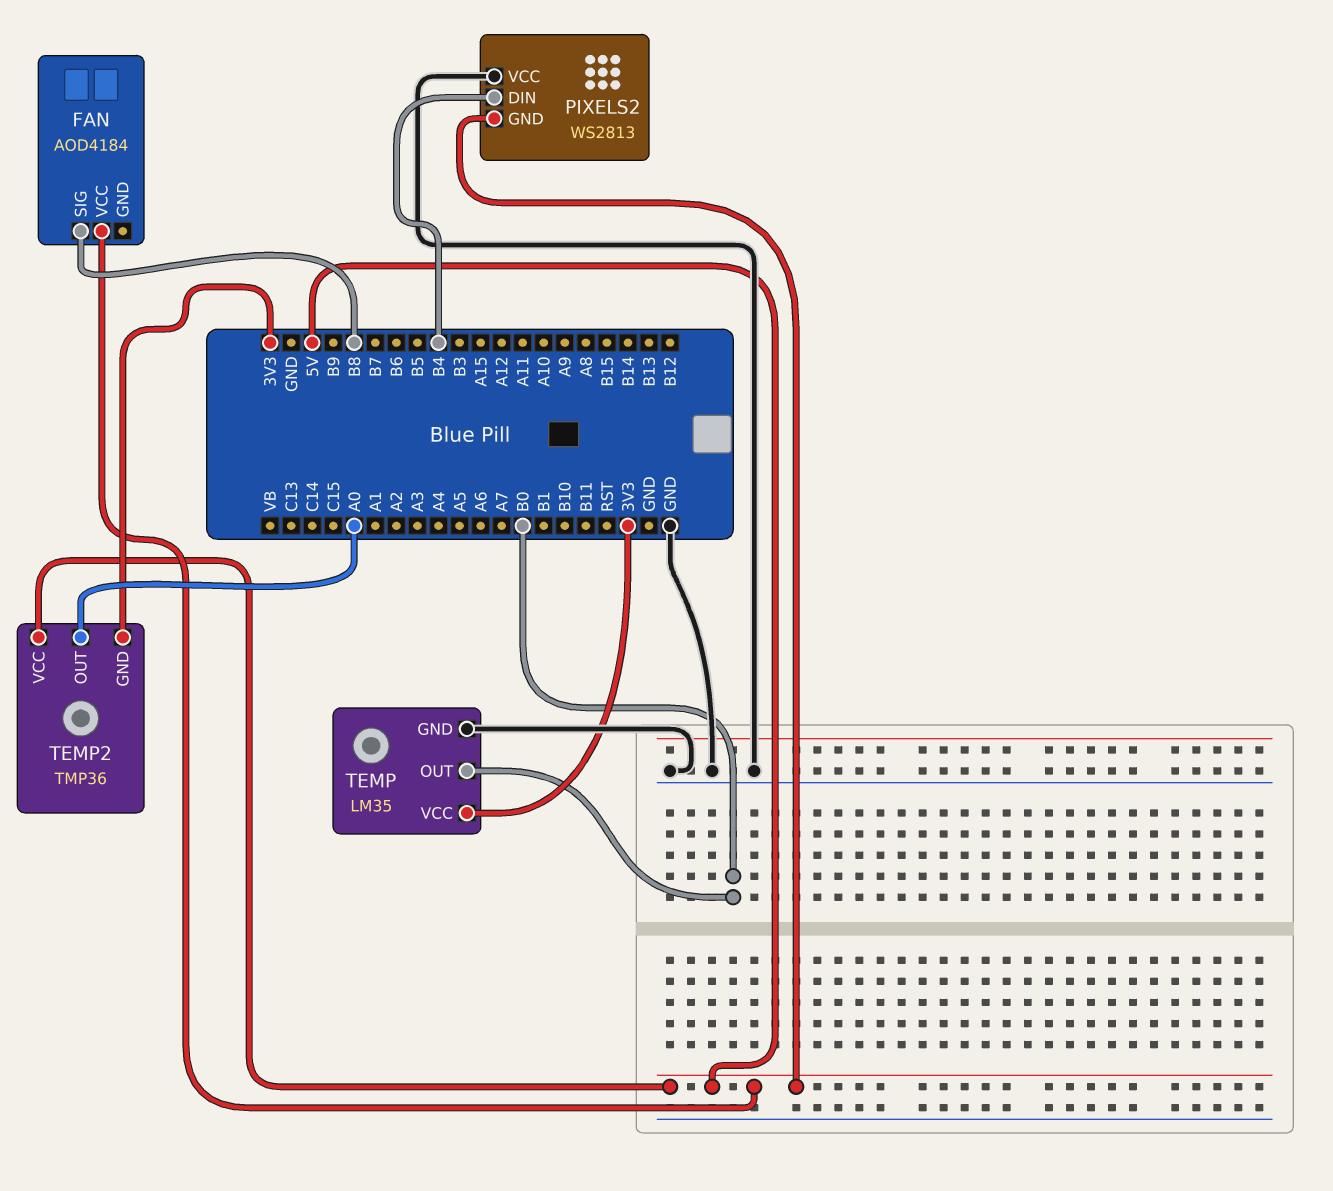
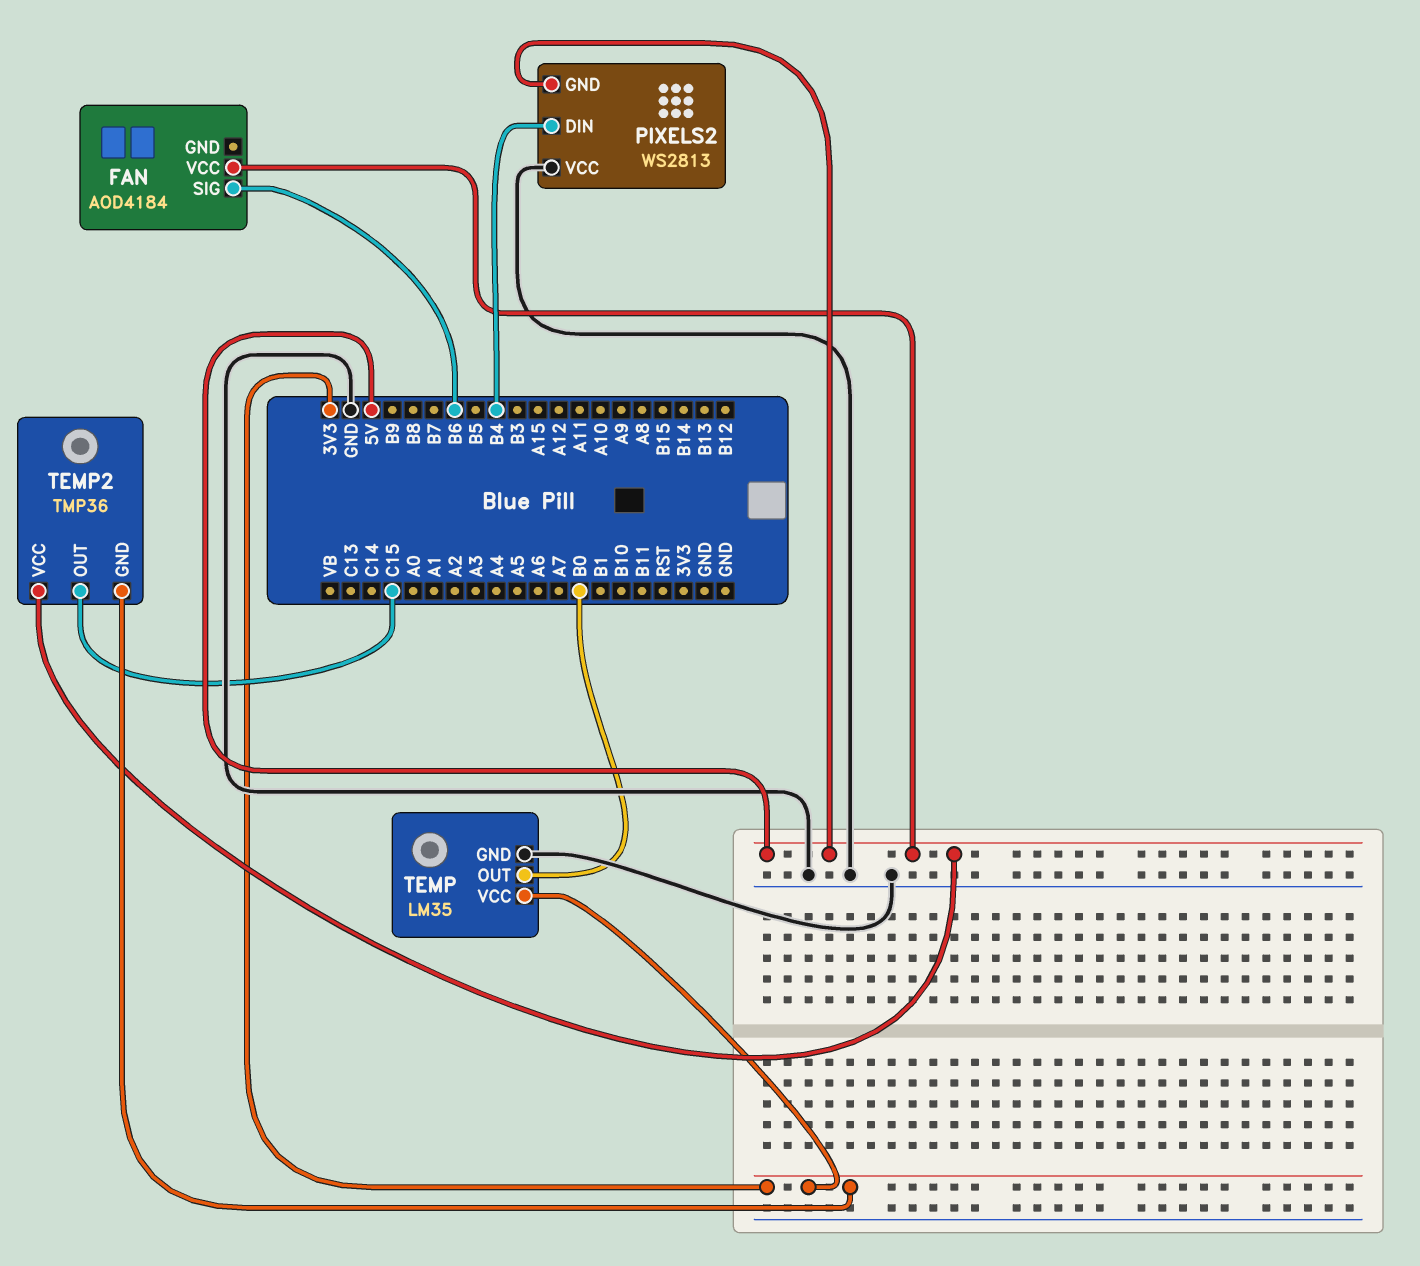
FAN pin SIG: B8 -> B6
TEMP2 pin OUT: A0 -> C15

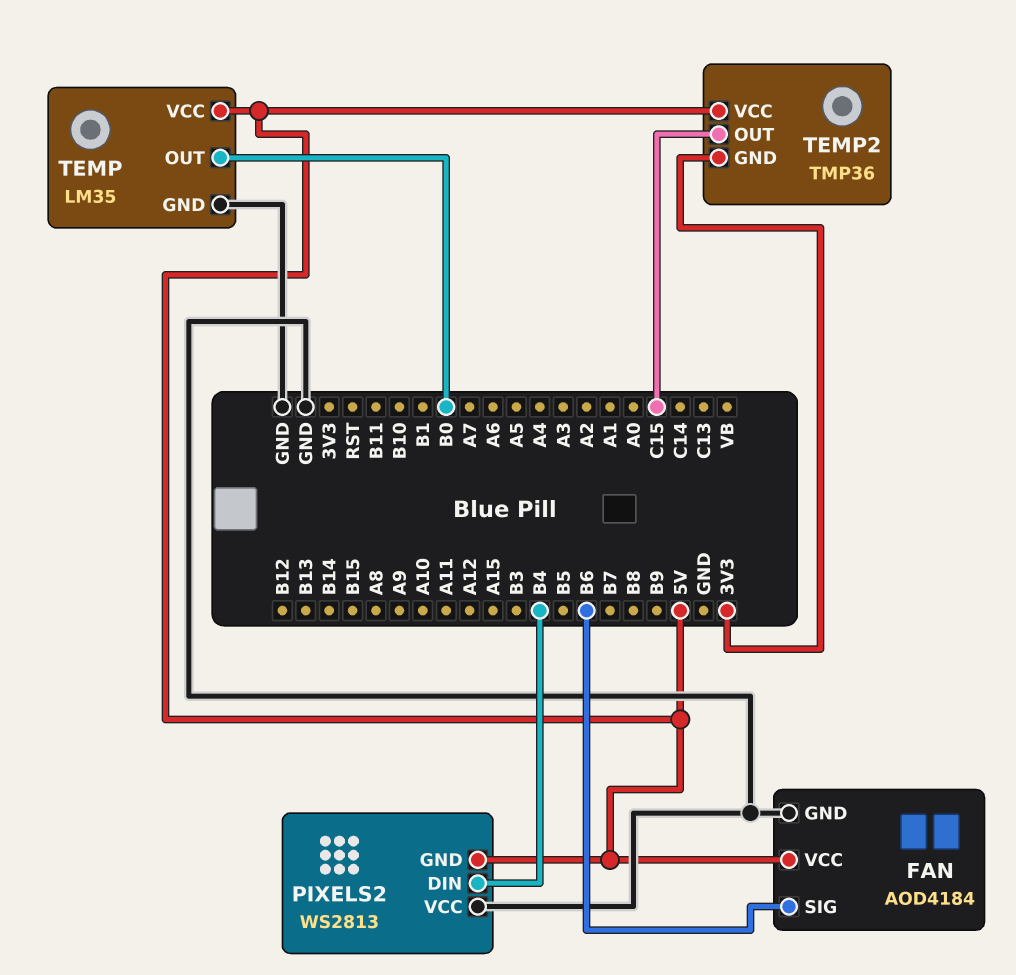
FAN pin GND: none -> GND
TEMP pin VCC: 3V3 -> 5V

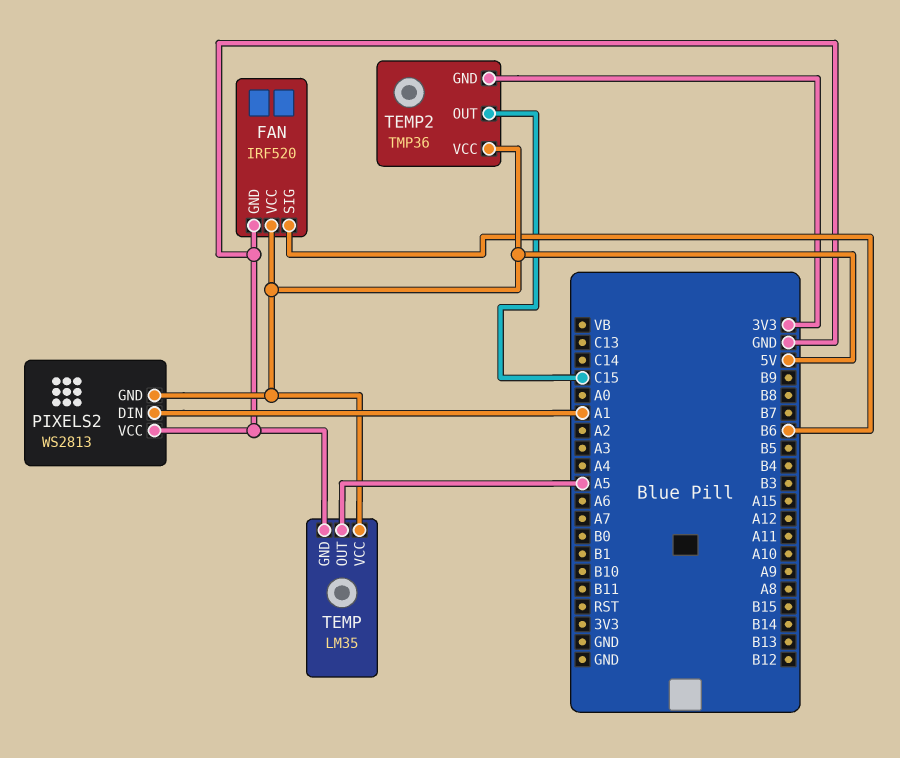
FAN: AOD4184 -> IRF520
PIXELS2 pin DIN: B4 -> A1
TEMP pin OUT: B0 -> A5

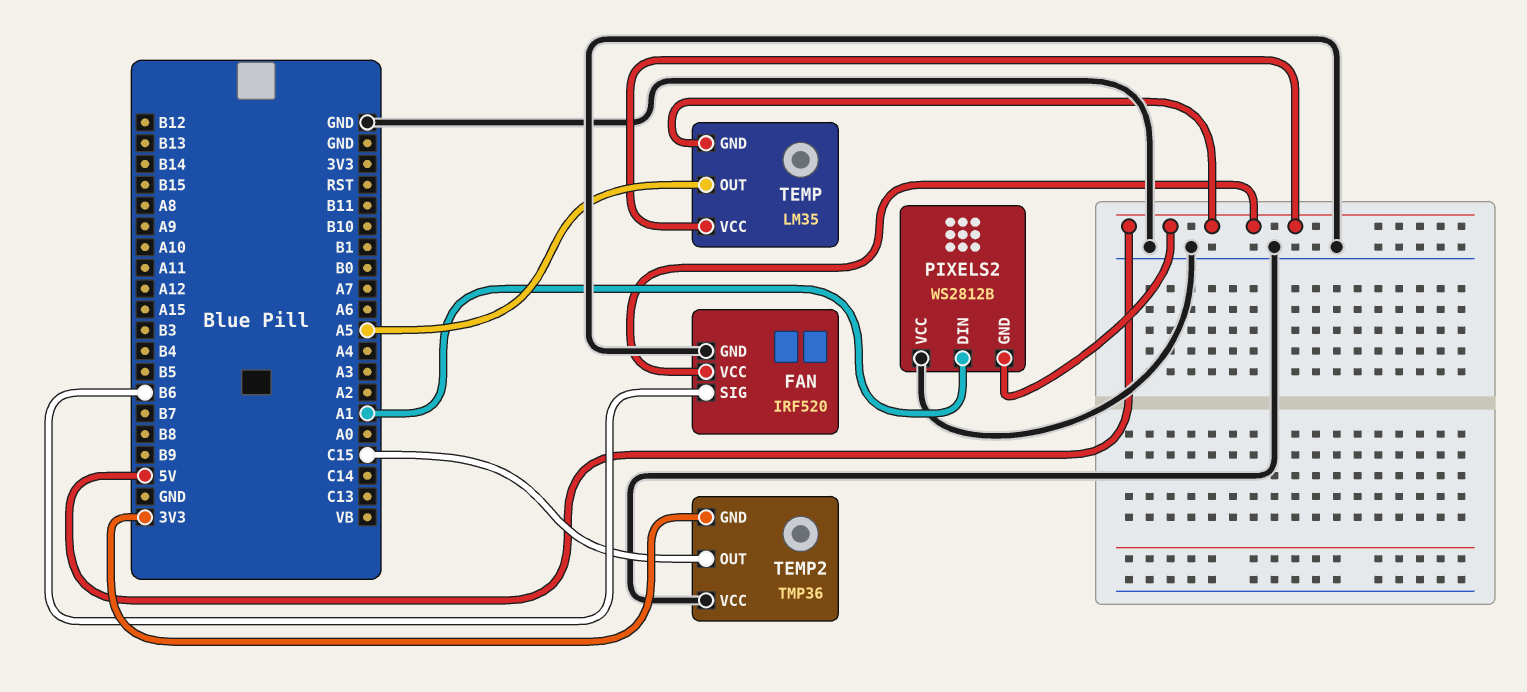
PIXELS2: WS2813 -> WS2812B
TEMP pin GND: GND -> 5V
TEMP2 pin VCC: 5V -> GND

